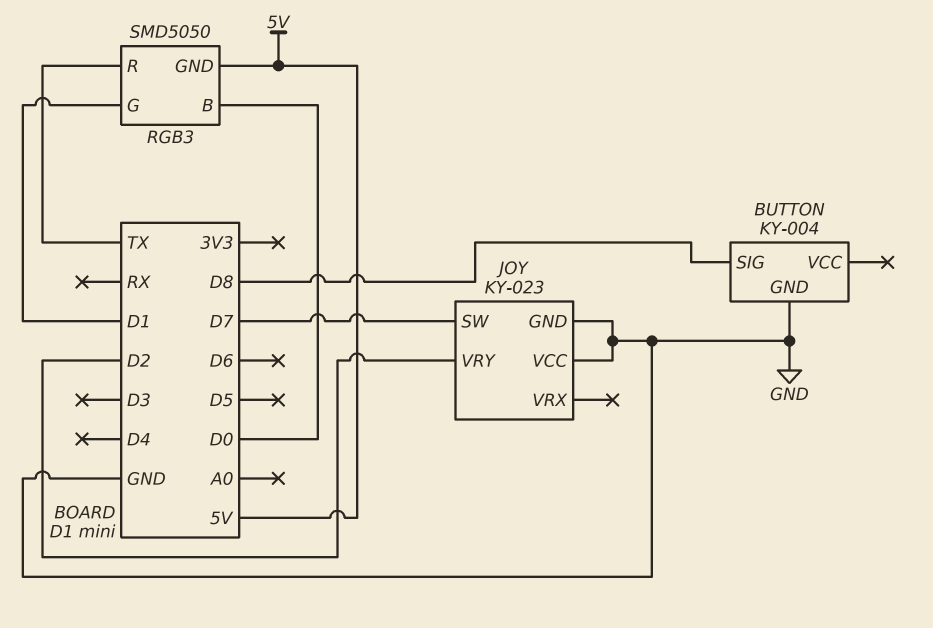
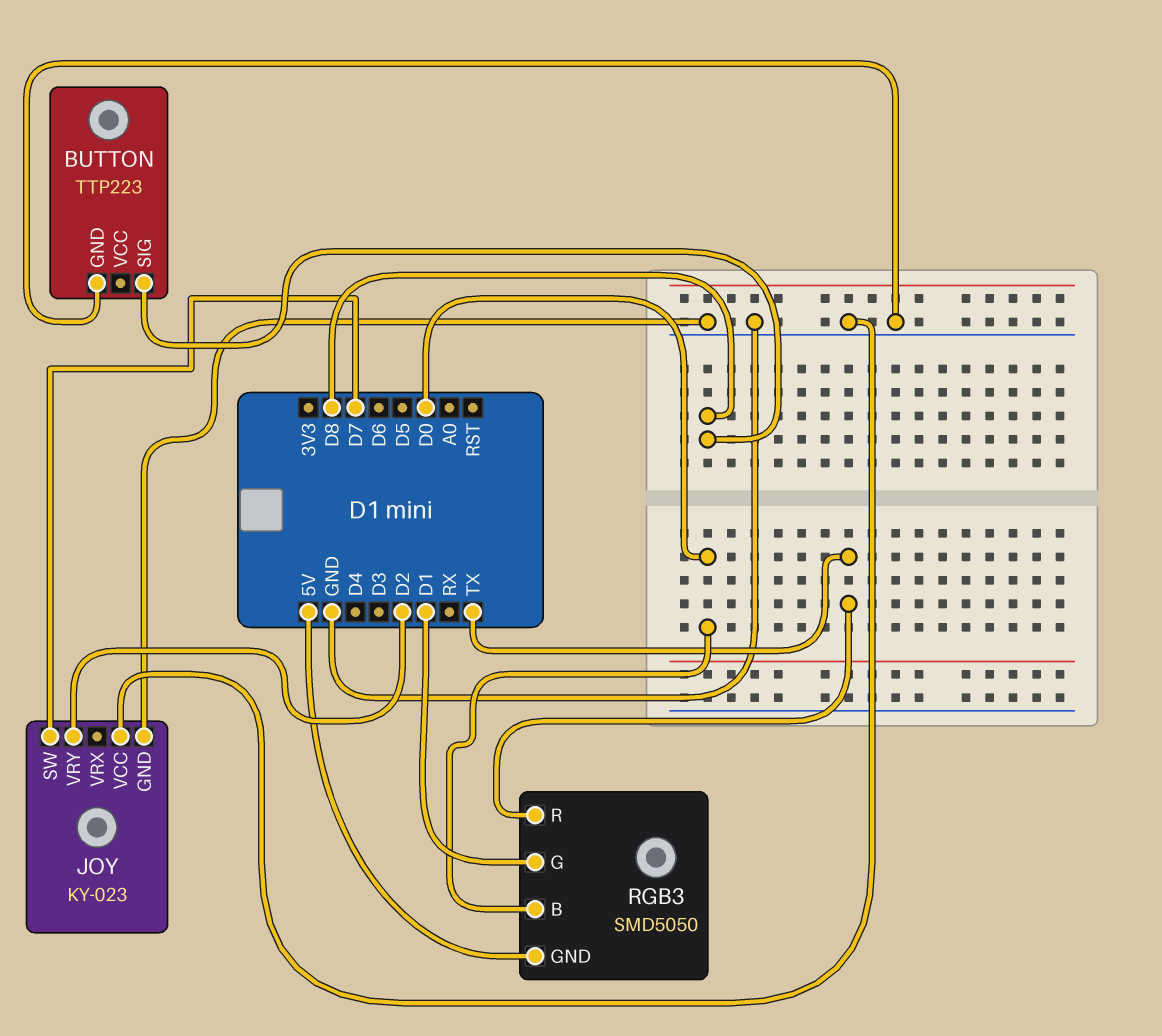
BUTTON: KY-004 -> TTP223

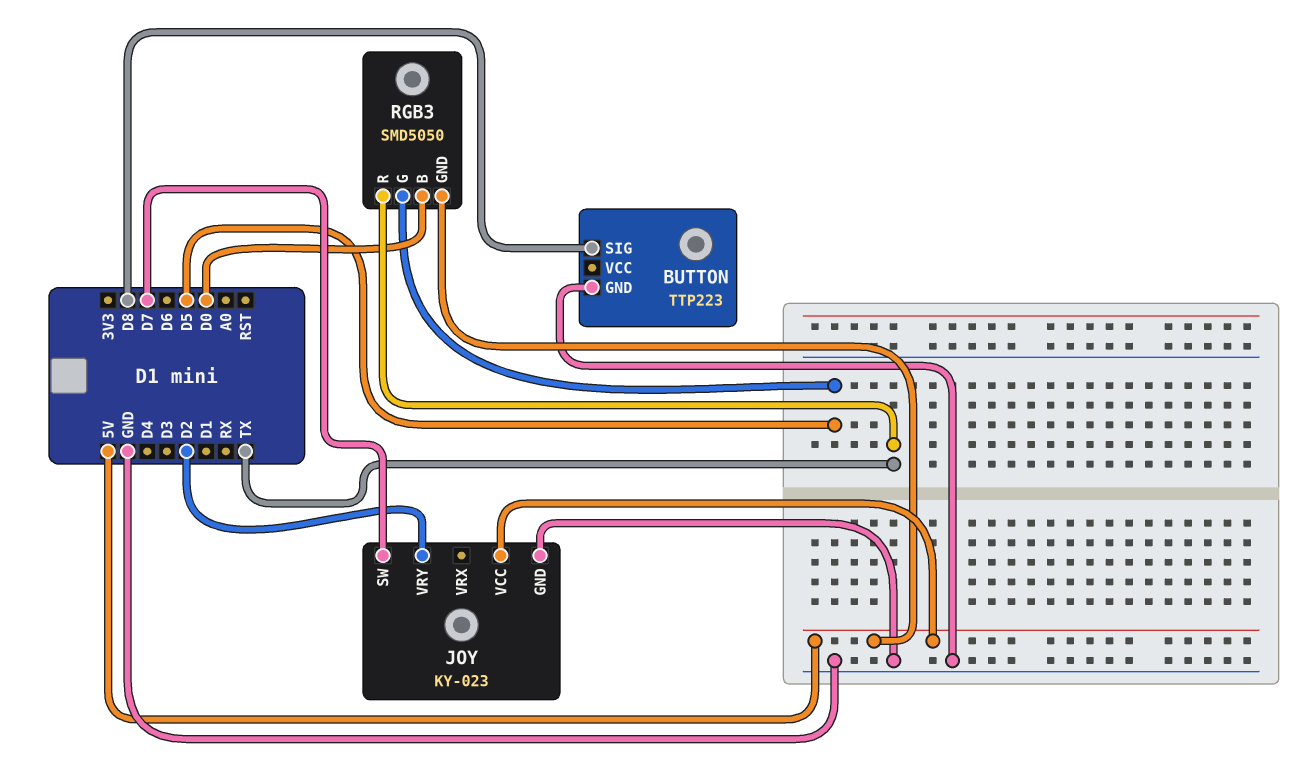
JOY pin VCC: GND -> 5V
RGB3 pin G: D1 -> D5

